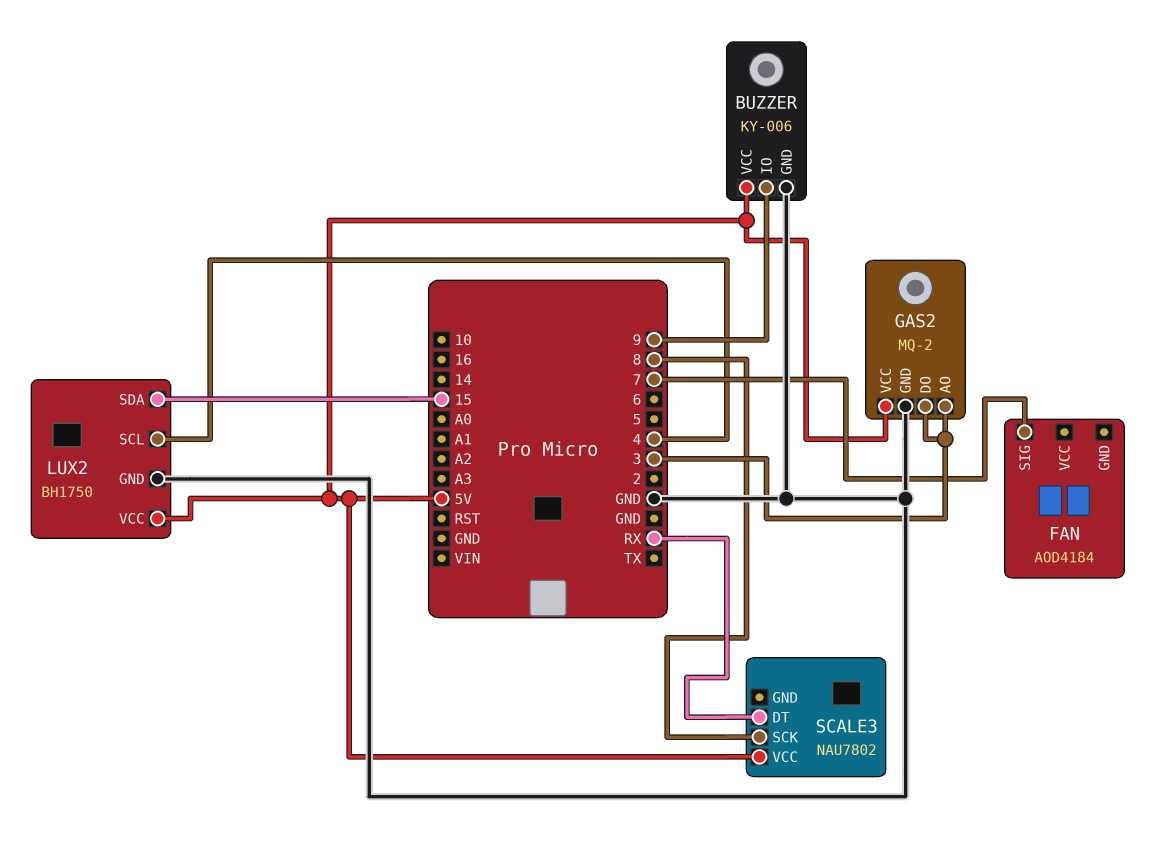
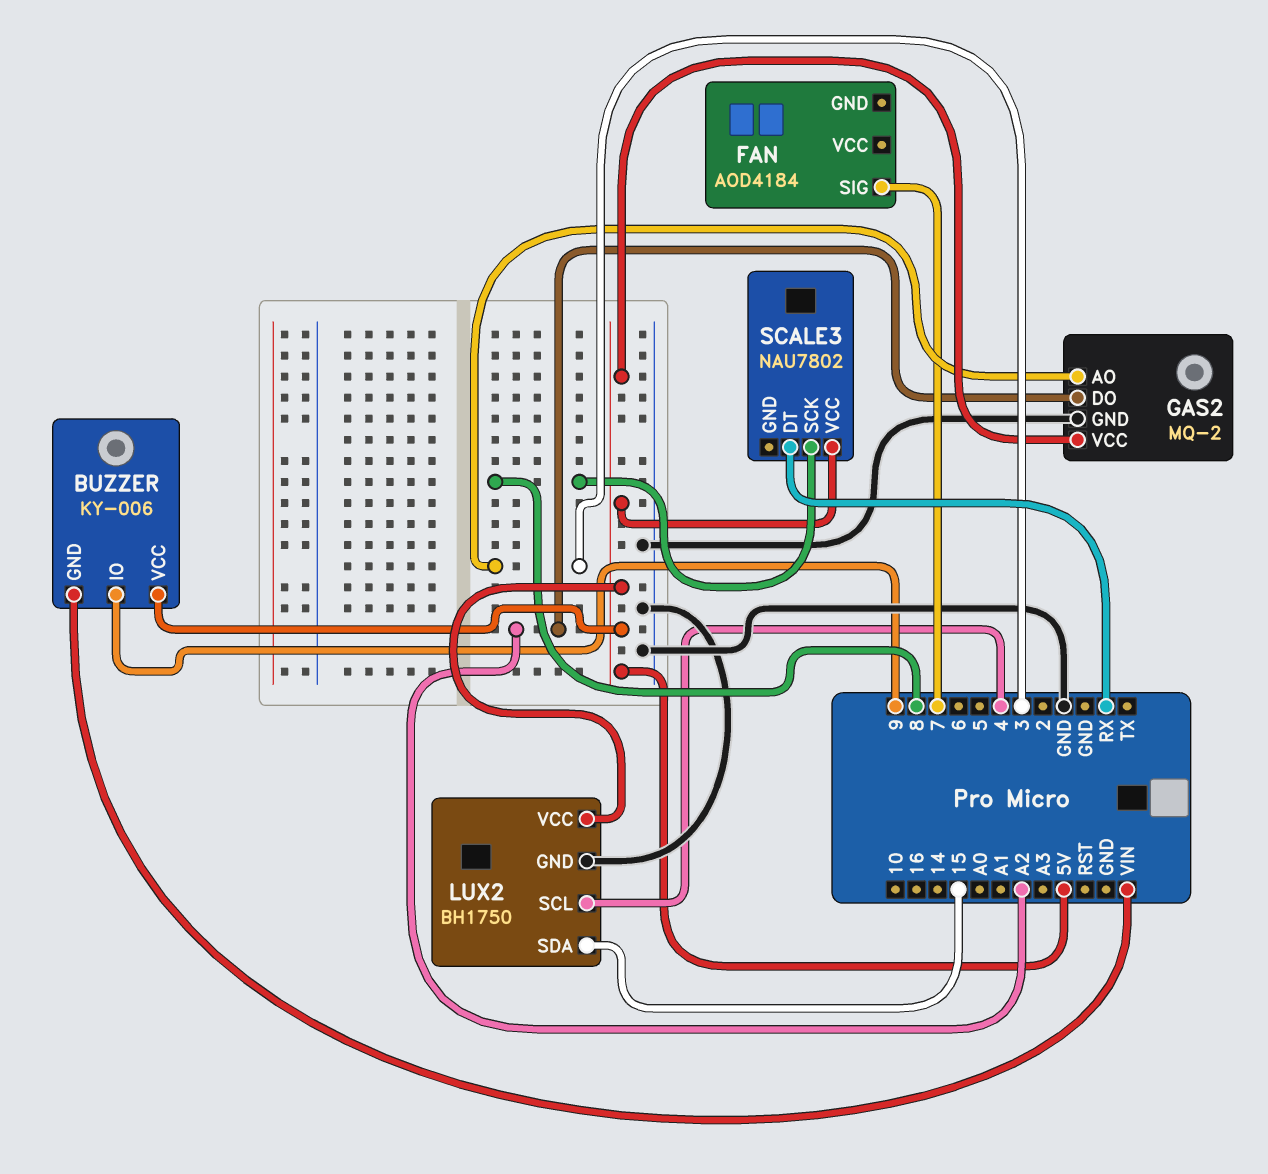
BUZZER pin GND: GND -> VIN
GAS2 pin DO: 3 -> A2

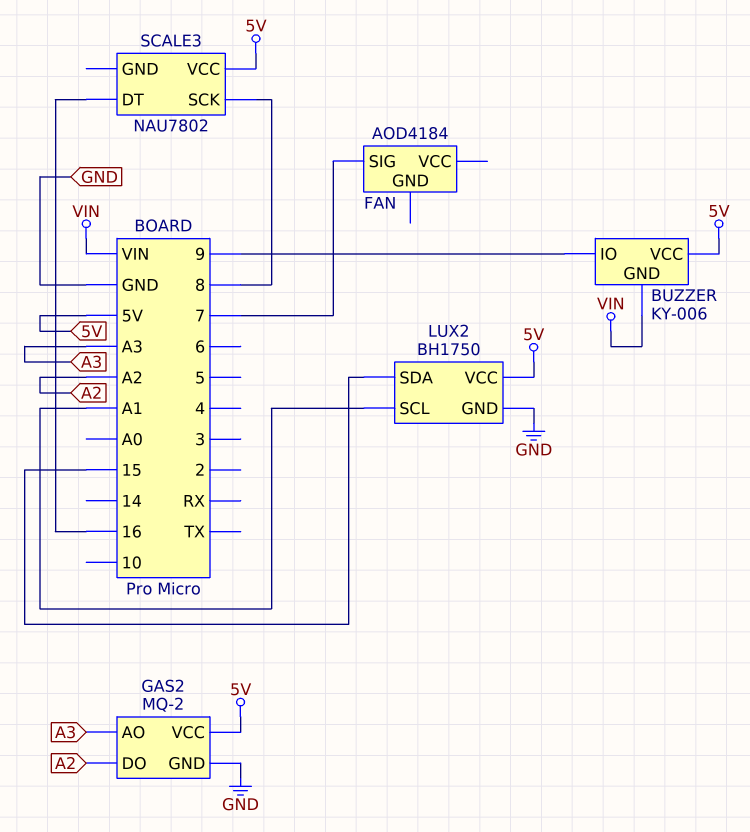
GAS2 pin AO: 3 -> A3
LUX2 pin SCL: 4 -> A1
SCALE3 pin DT: RX -> 16

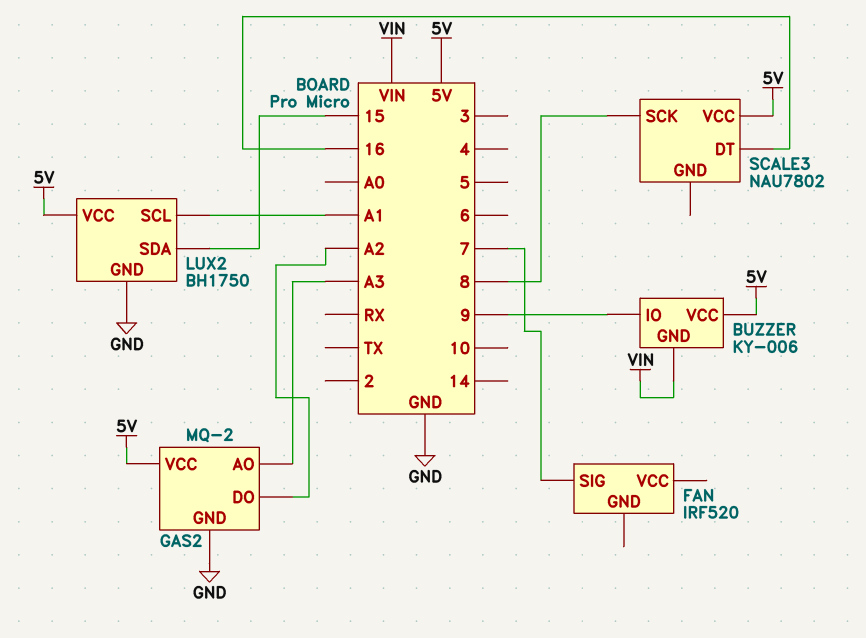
FAN: AOD4184 -> IRF520

